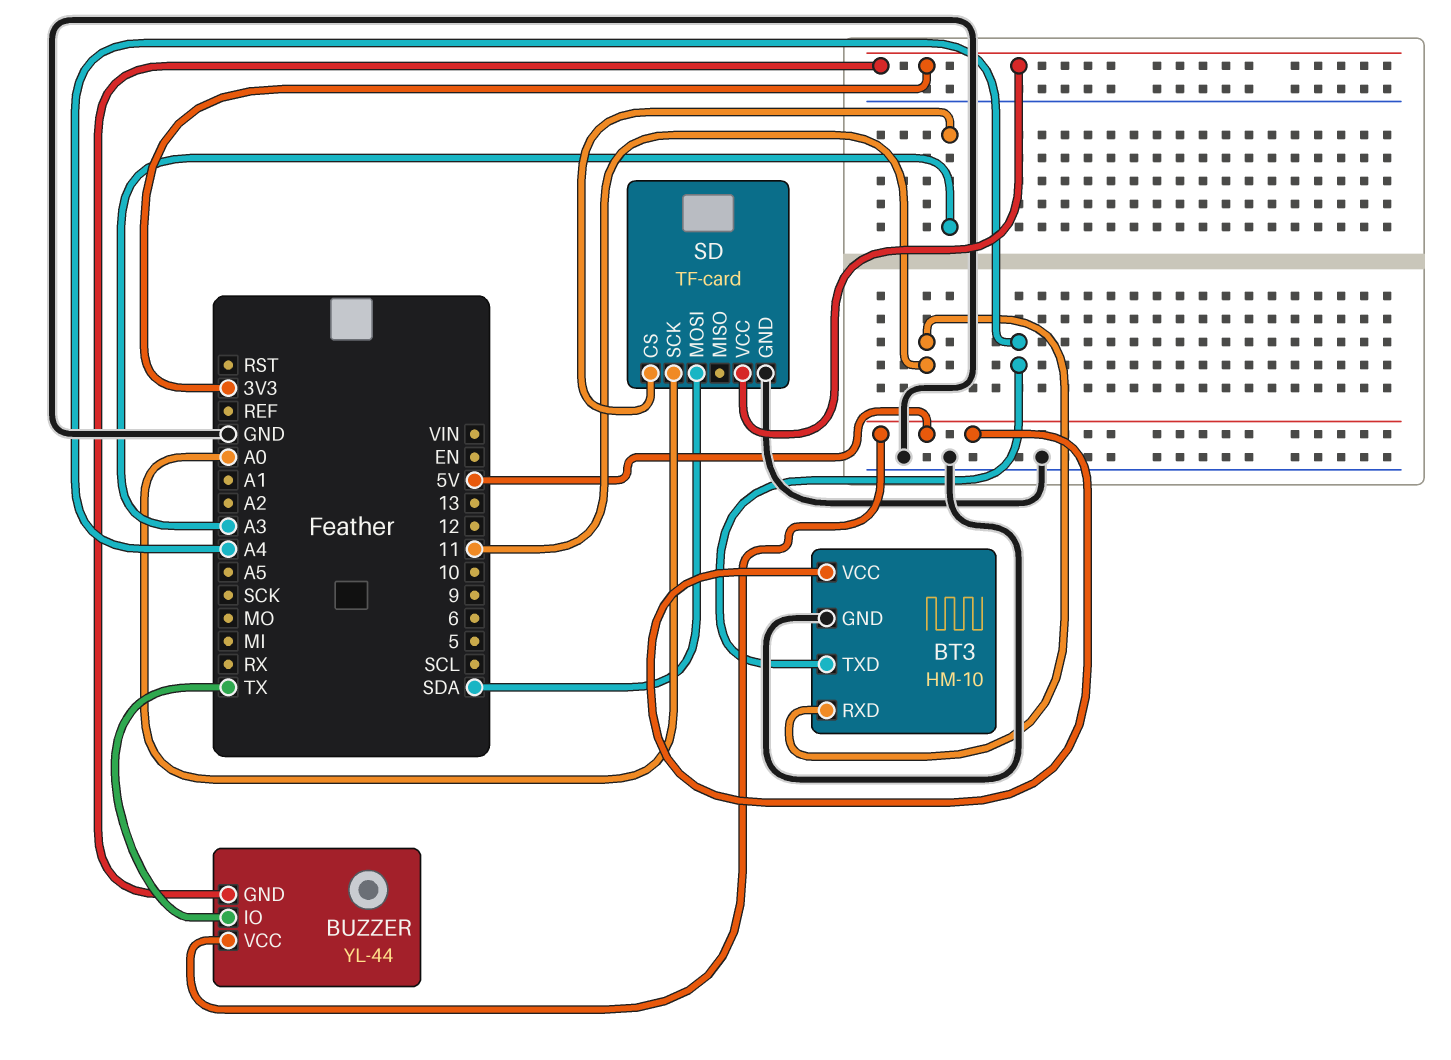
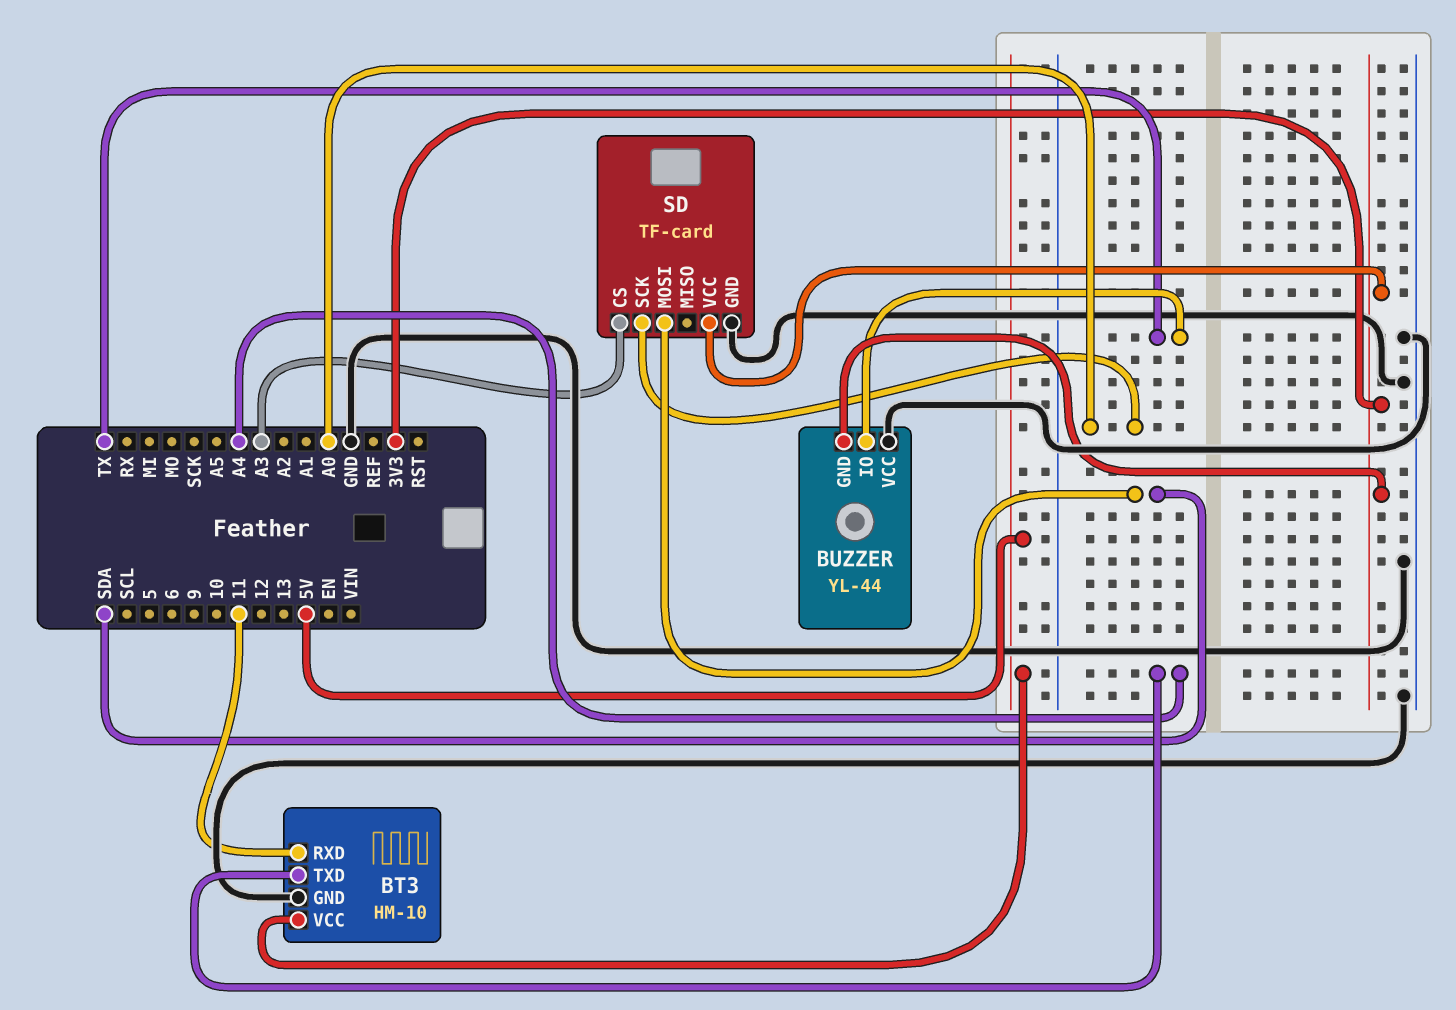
BUZZER pin VCC: 5V -> GND

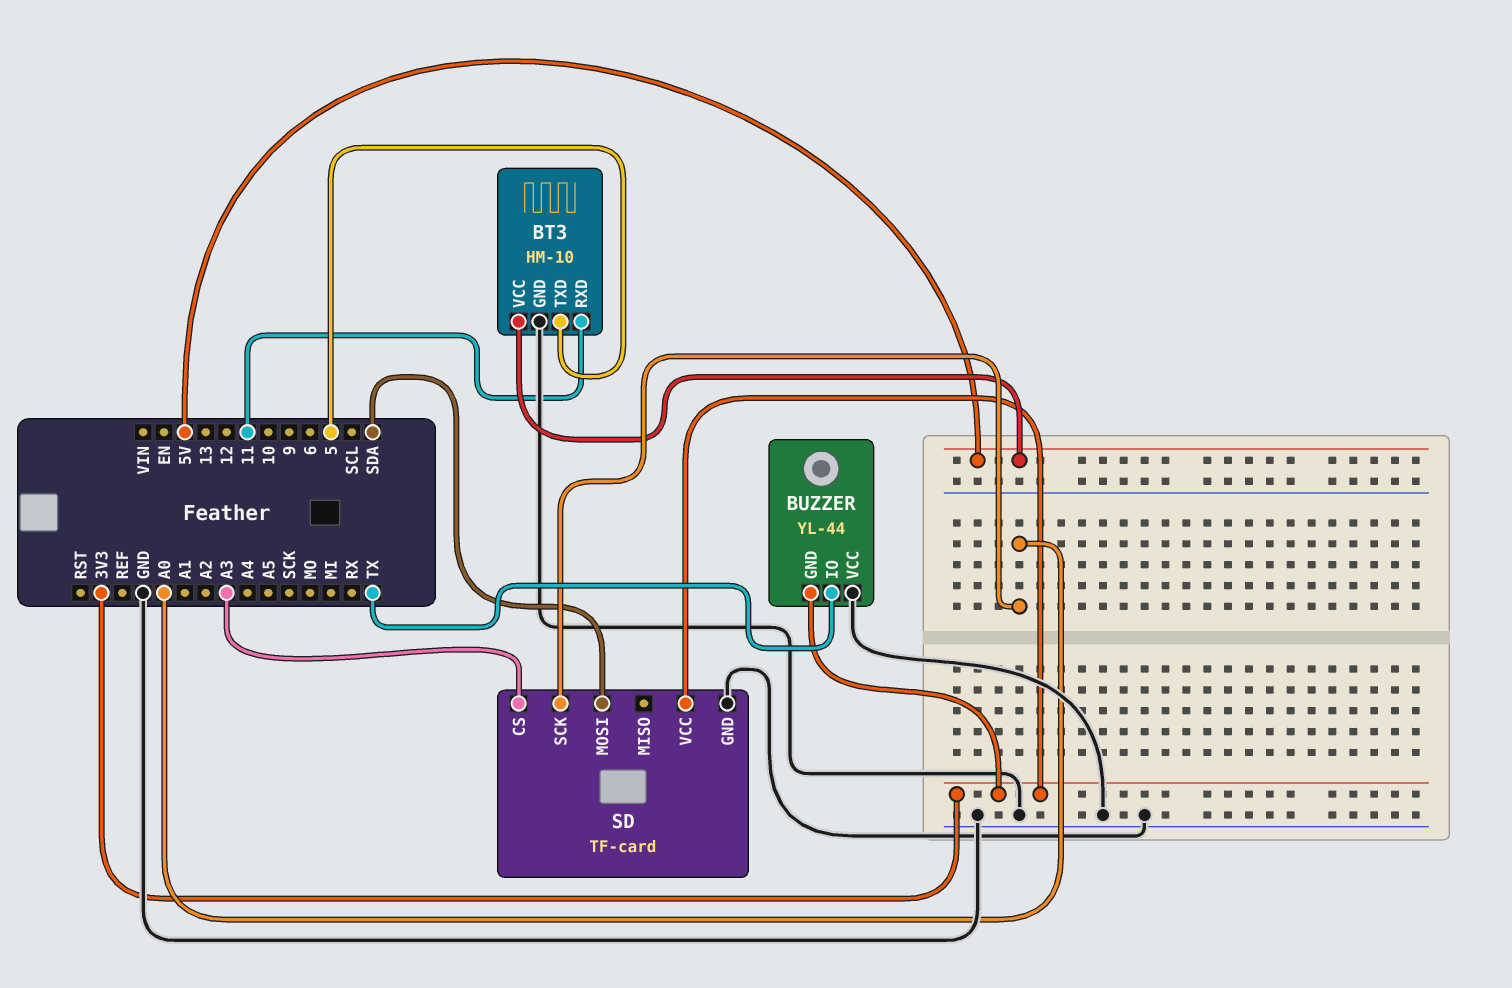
BT3 pin TXD: A4 -> 5

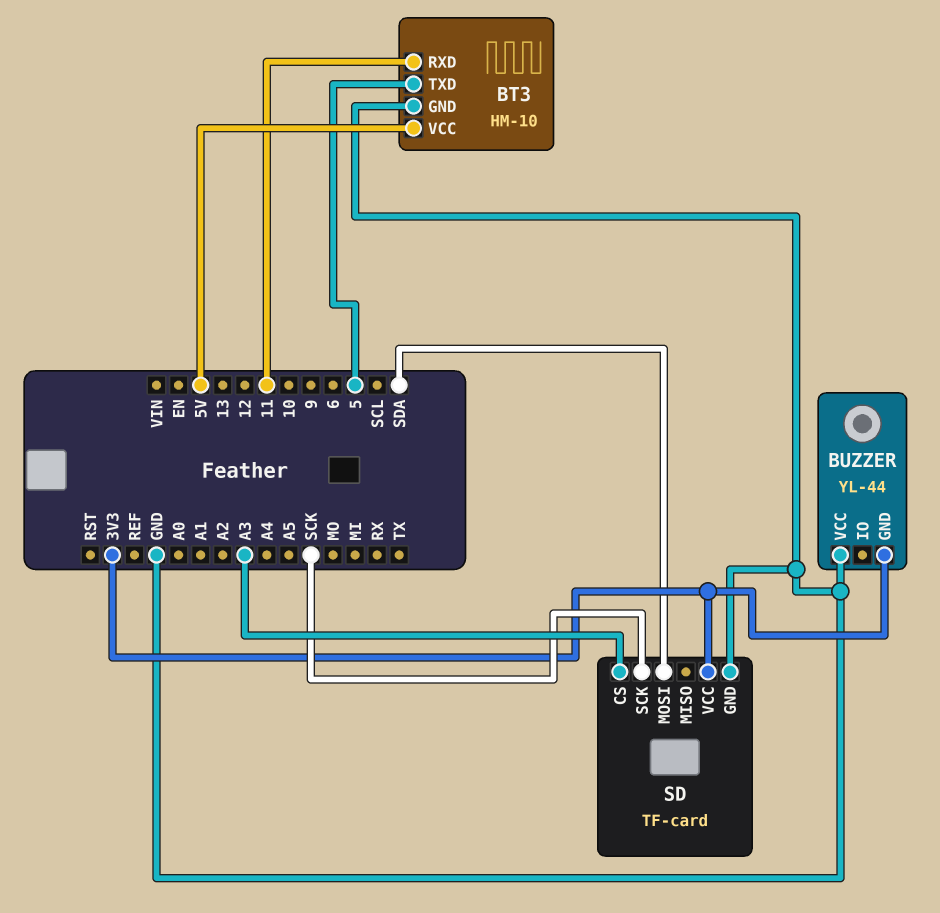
BUZZER pin IO: TX -> none
SD pin SCK: A0 -> SCK

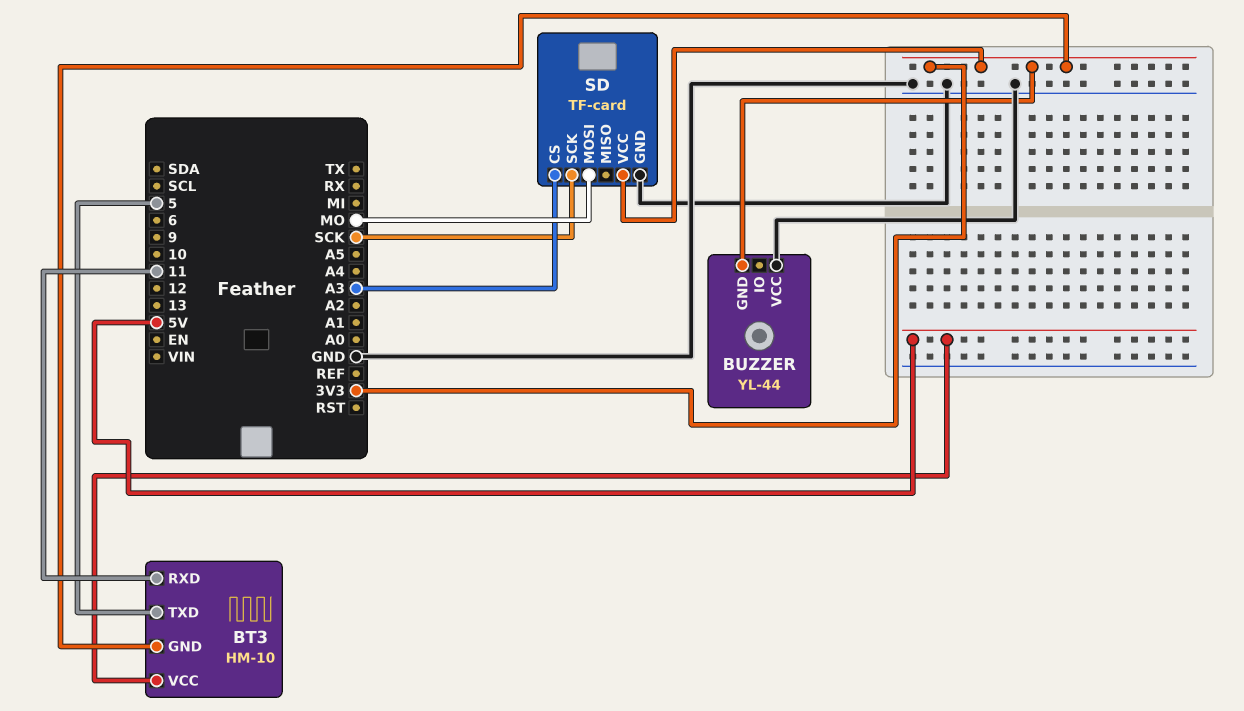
BT3 pin GND: GND -> 3V3
SD pin MOSI: SDA -> MO

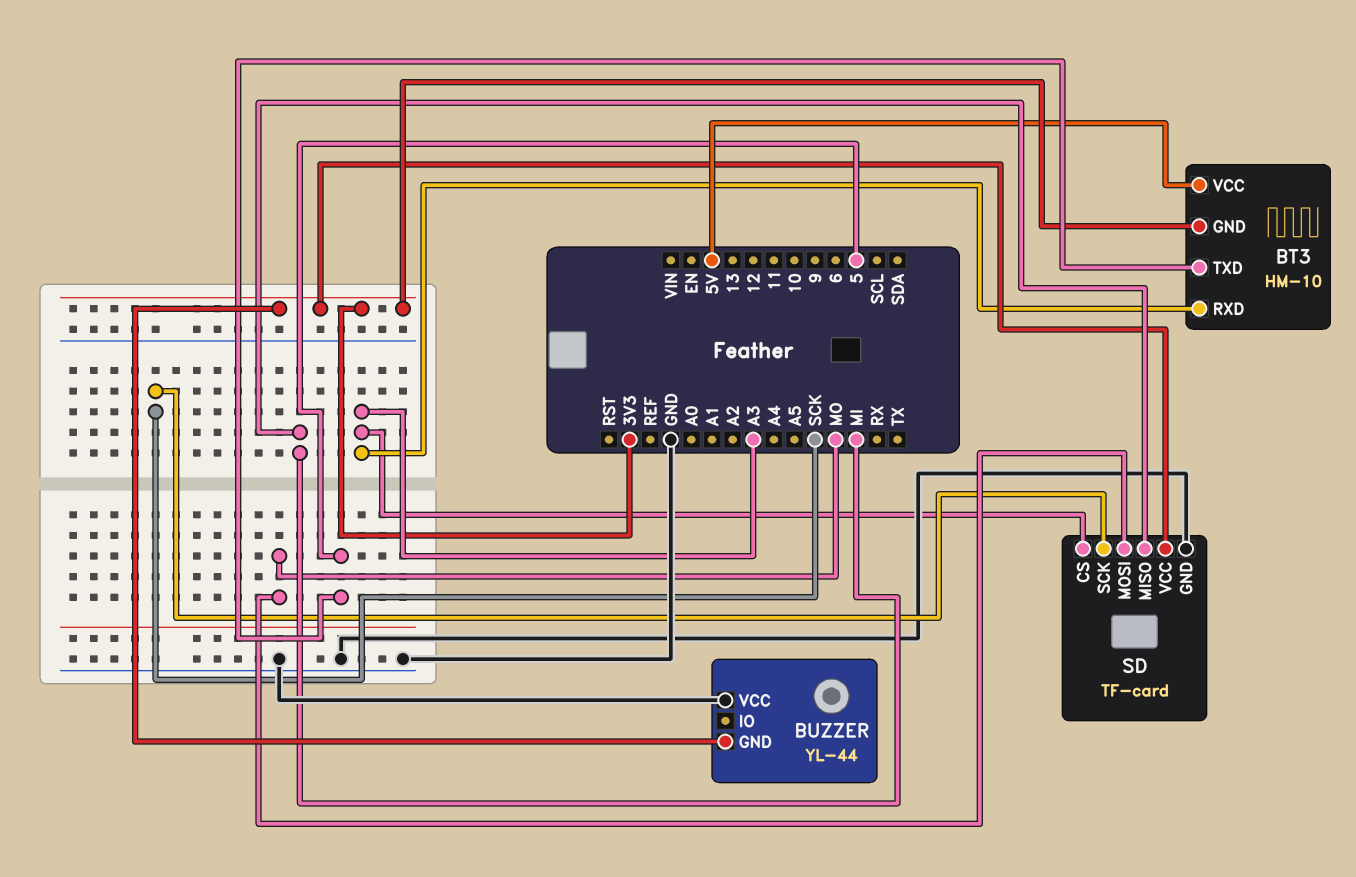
BT3 pin RXD: 11 -> A3
SD pin MISO: none -> MI

